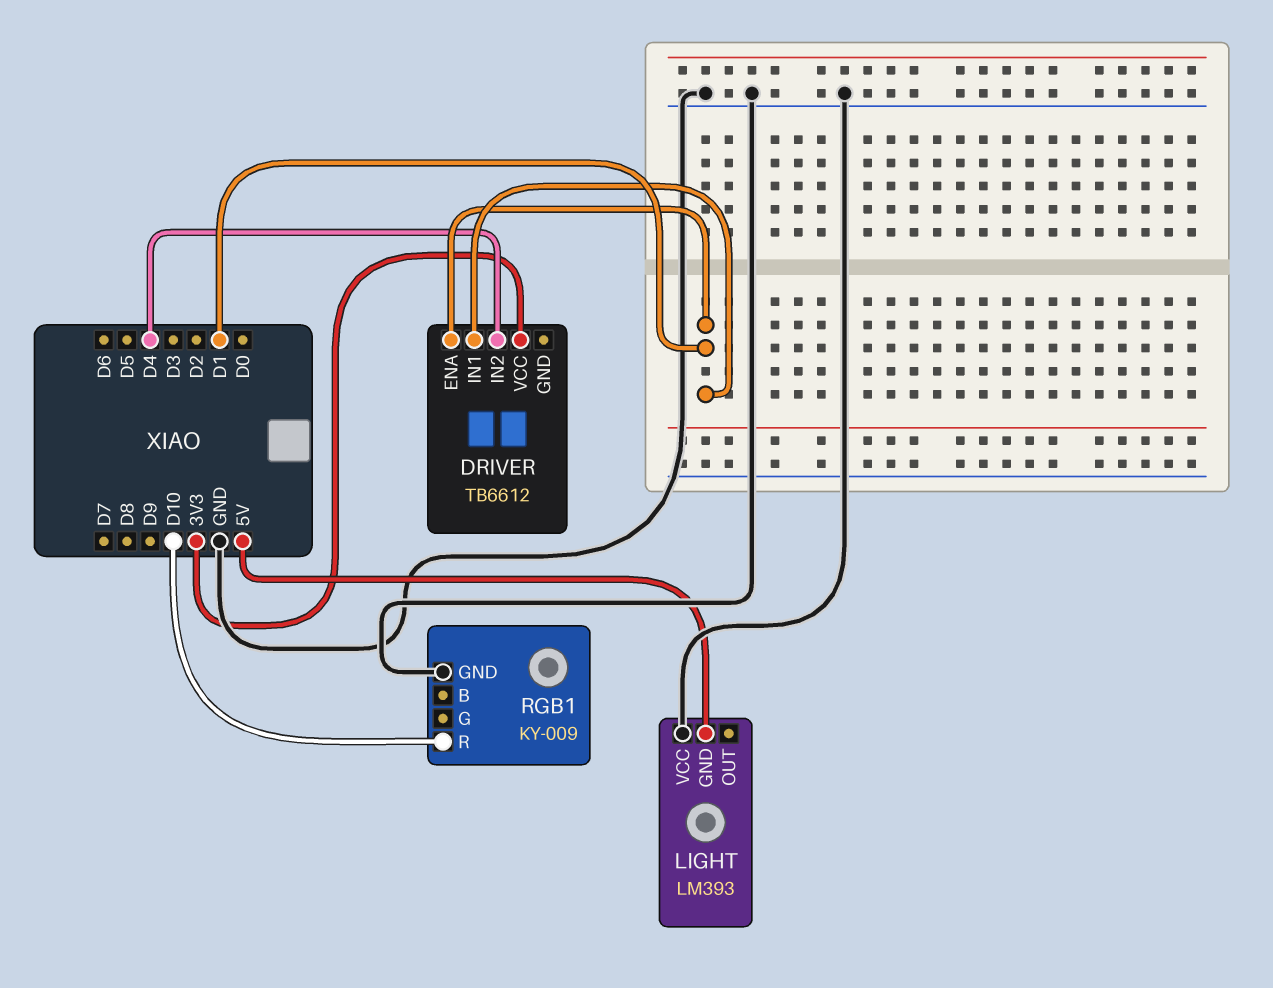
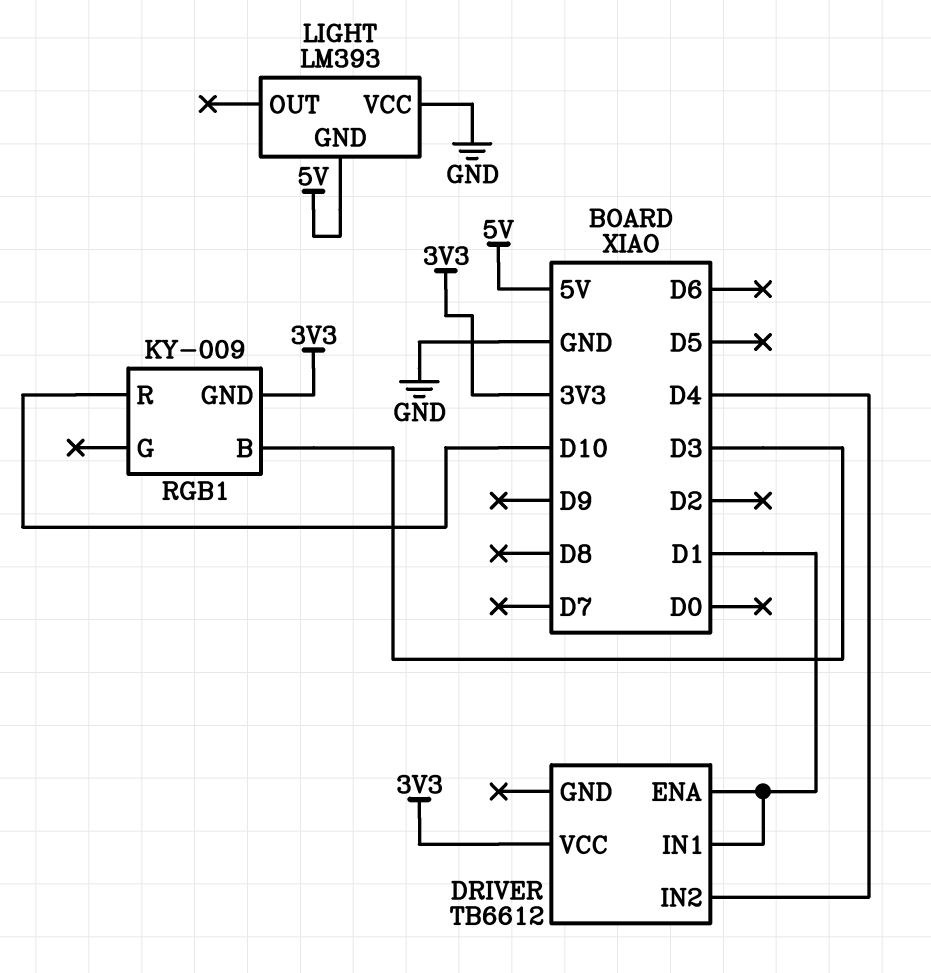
RGB1 pin B: none -> D3
RGB1 pin GND: GND -> 3V3

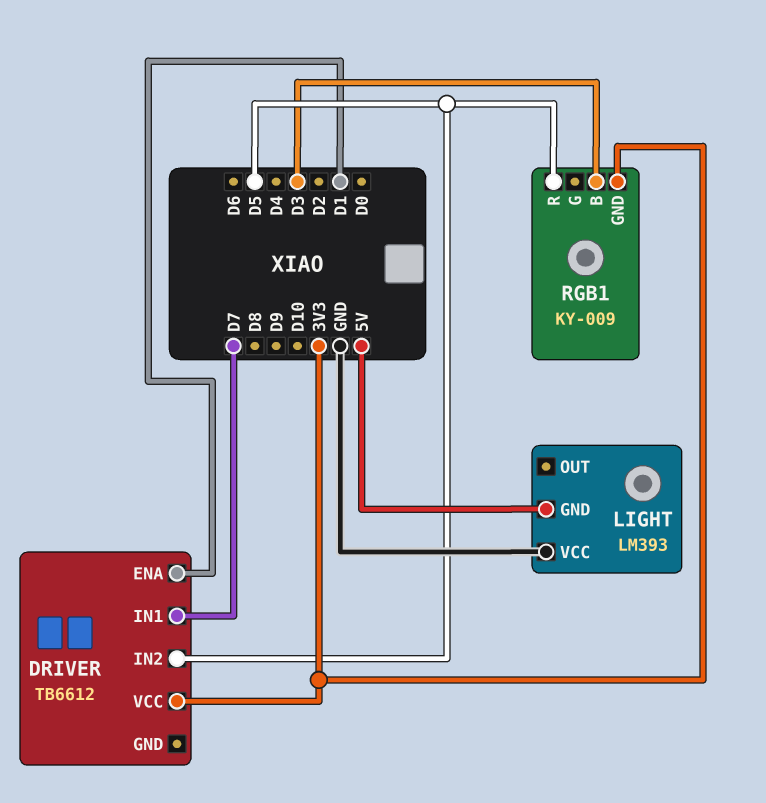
DRIVER pin IN1: D1 -> D7
DRIVER pin IN2: D4 -> D5
RGB1 pin R: D10 -> D5

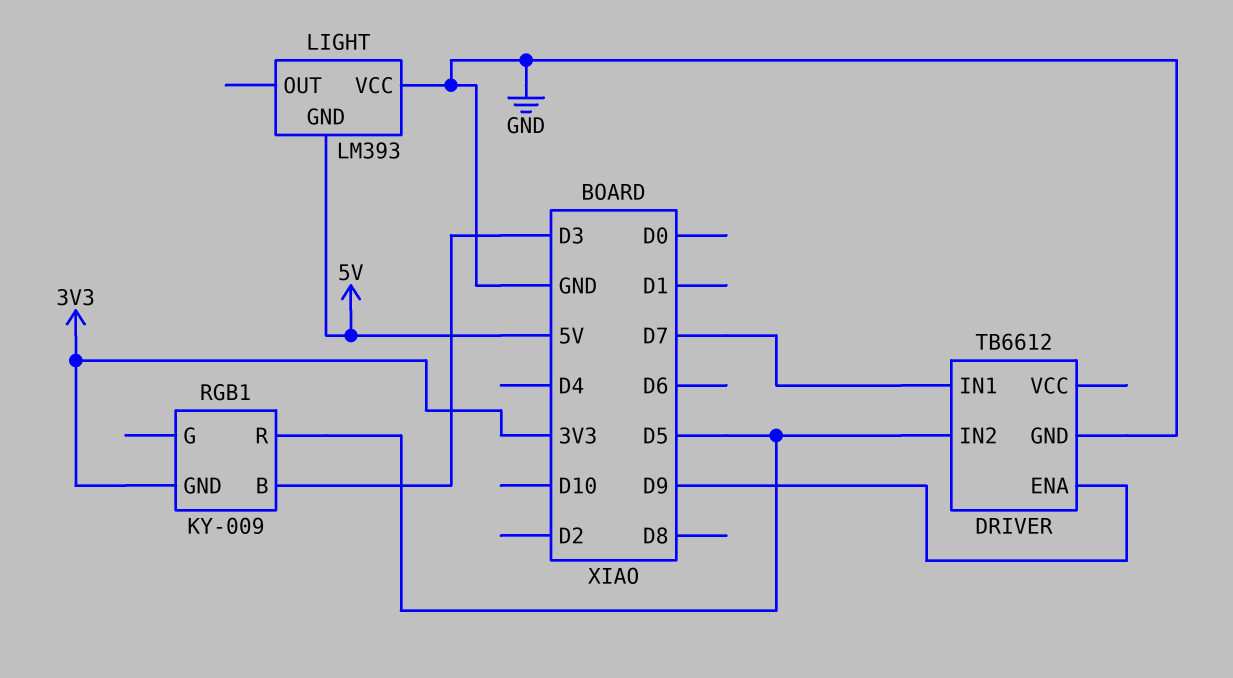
DRIVER pin ENA: D1 -> D9
DRIVER pin GND: none -> GND
DRIVER pin VCC: 3V3 -> none

